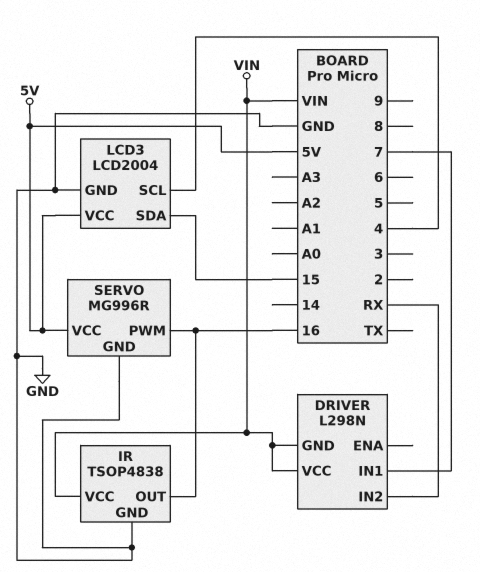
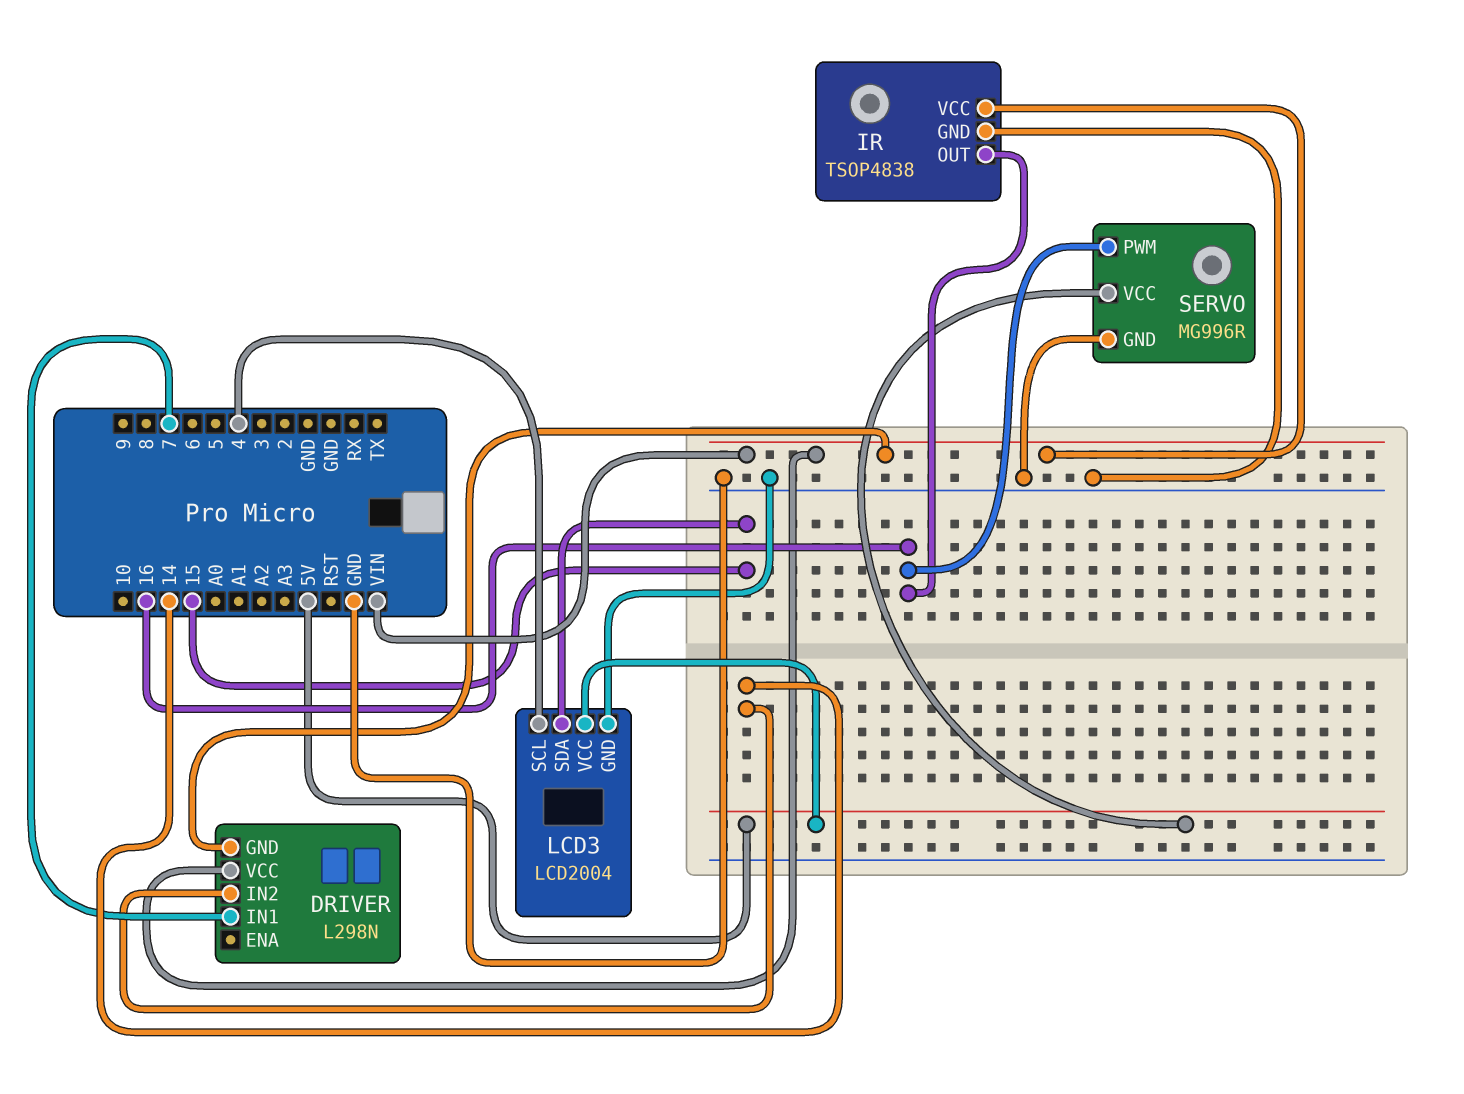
DRIVER pin IN2: RX -> 14

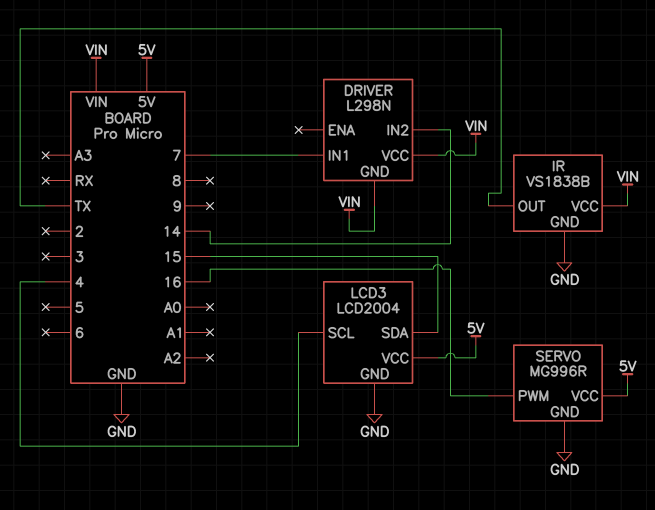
IR: TSOP4838 -> VS1838B
IR pin OUT: 16 -> TX

